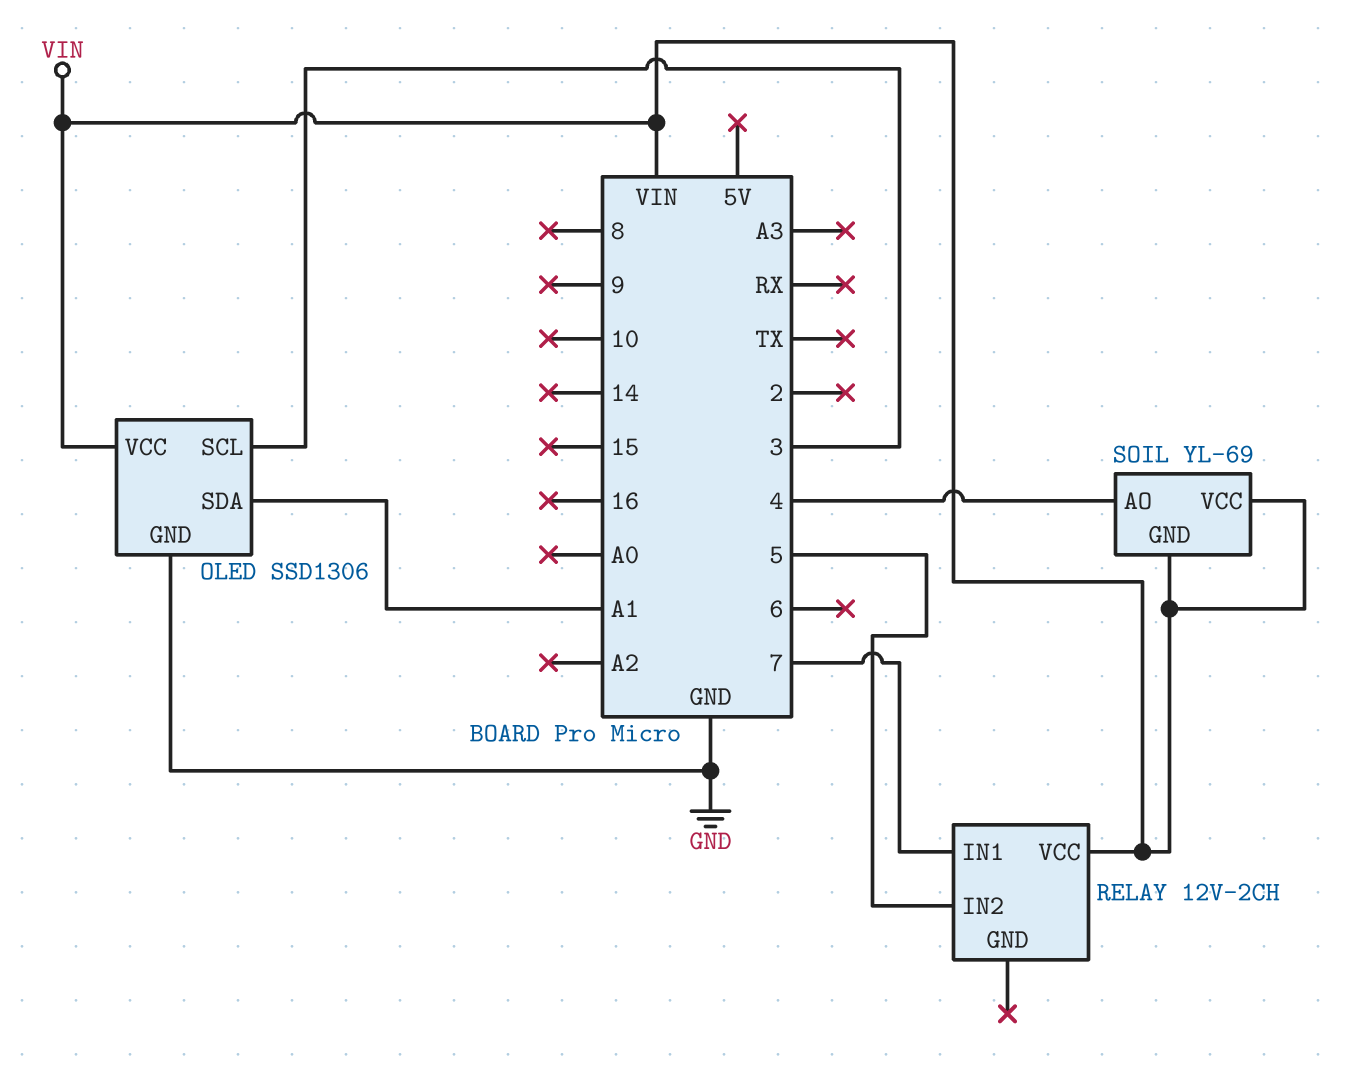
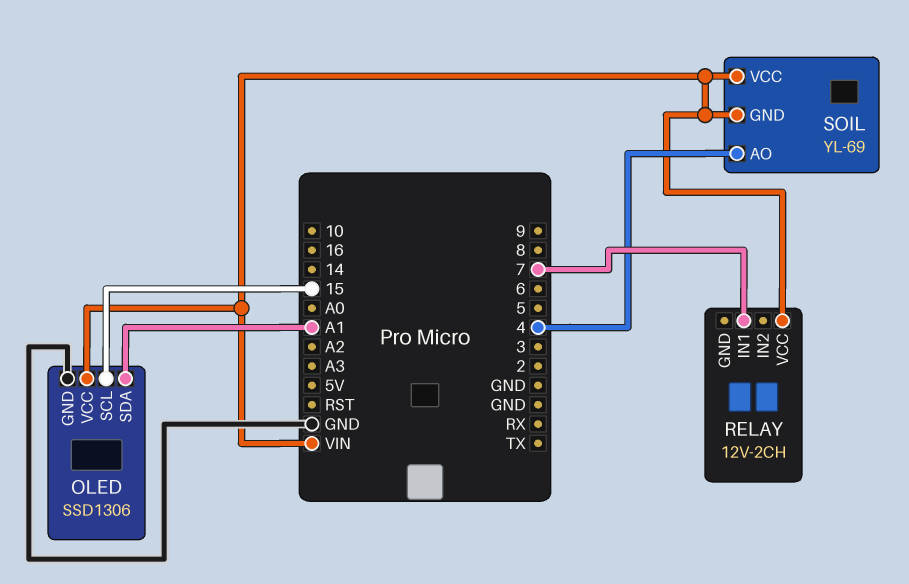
OLED pin SCL: 3 -> 15
RELAY pin IN2: 5 -> none

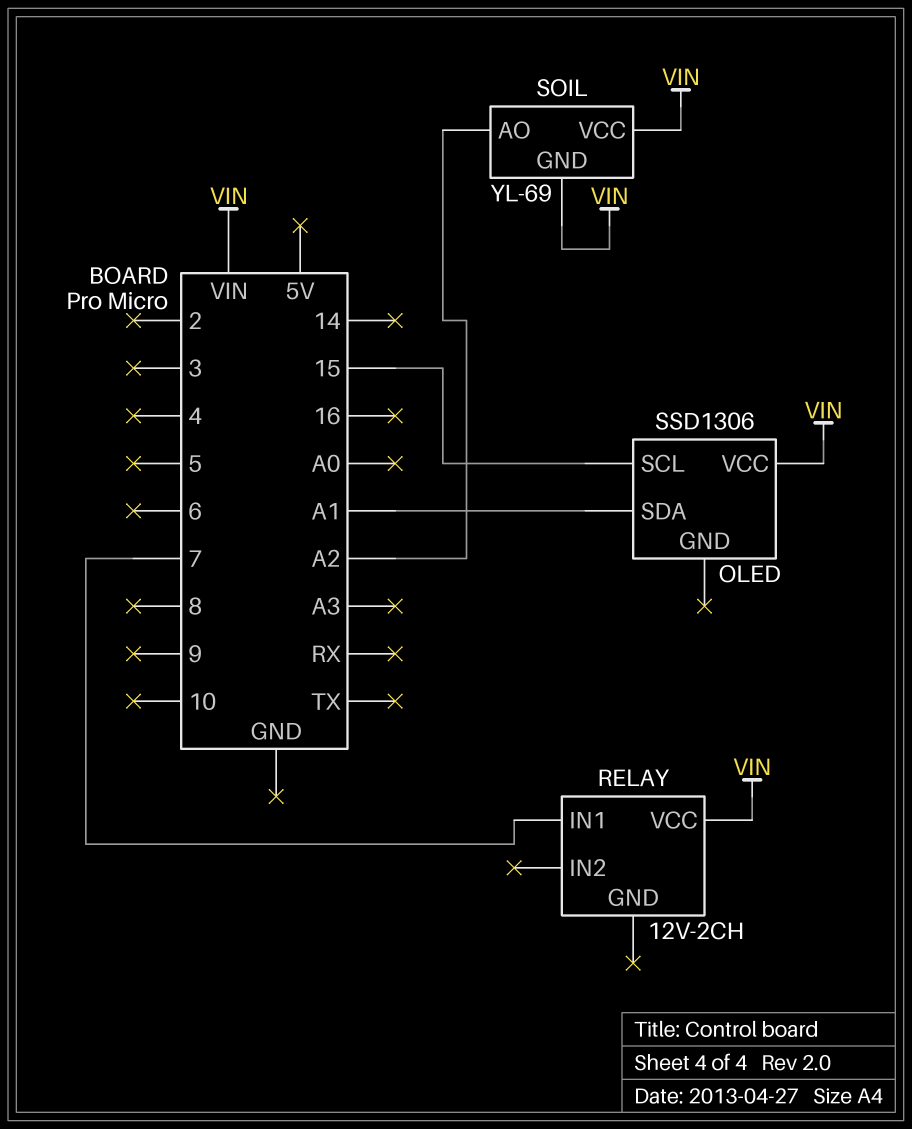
OLED pin GND: GND -> none
SOIL pin AO: 4 -> A2

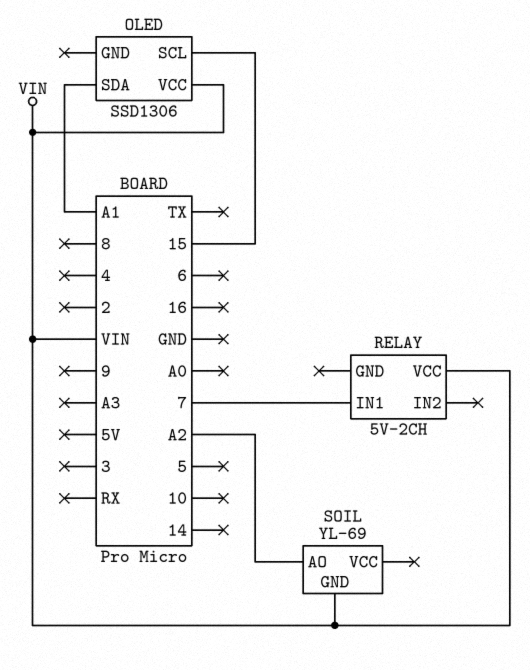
RELAY: 12V-2CH -> 5V-2CH
SOIL pin VCC: VIN -> none

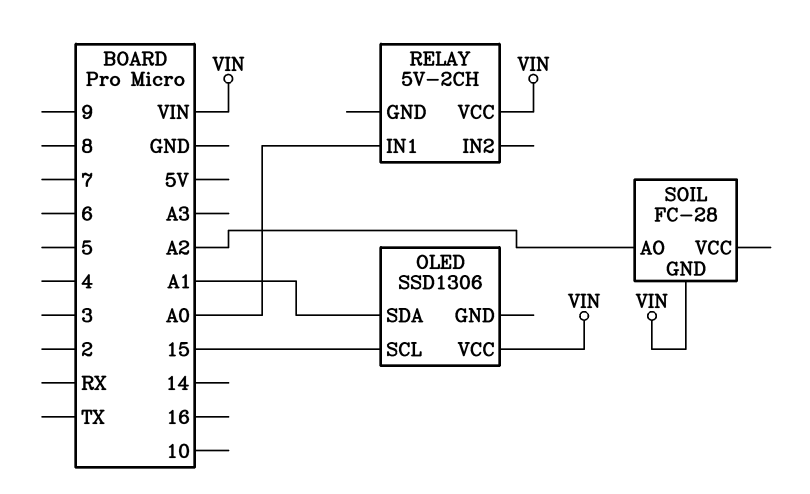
RELAY pin IN1: 7 -> A0
SOIL: YL-69 -> FC-28

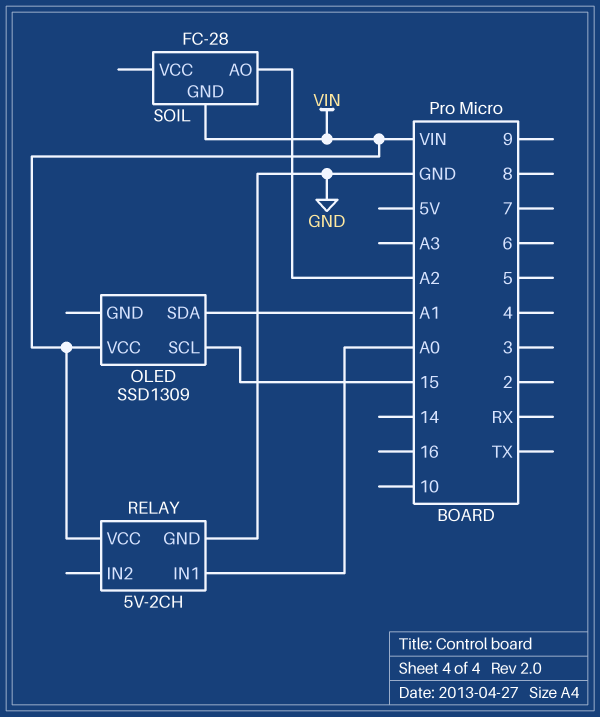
OLED: SSD1306 -> SSD1309
RELAY pin GND: none -> GND

